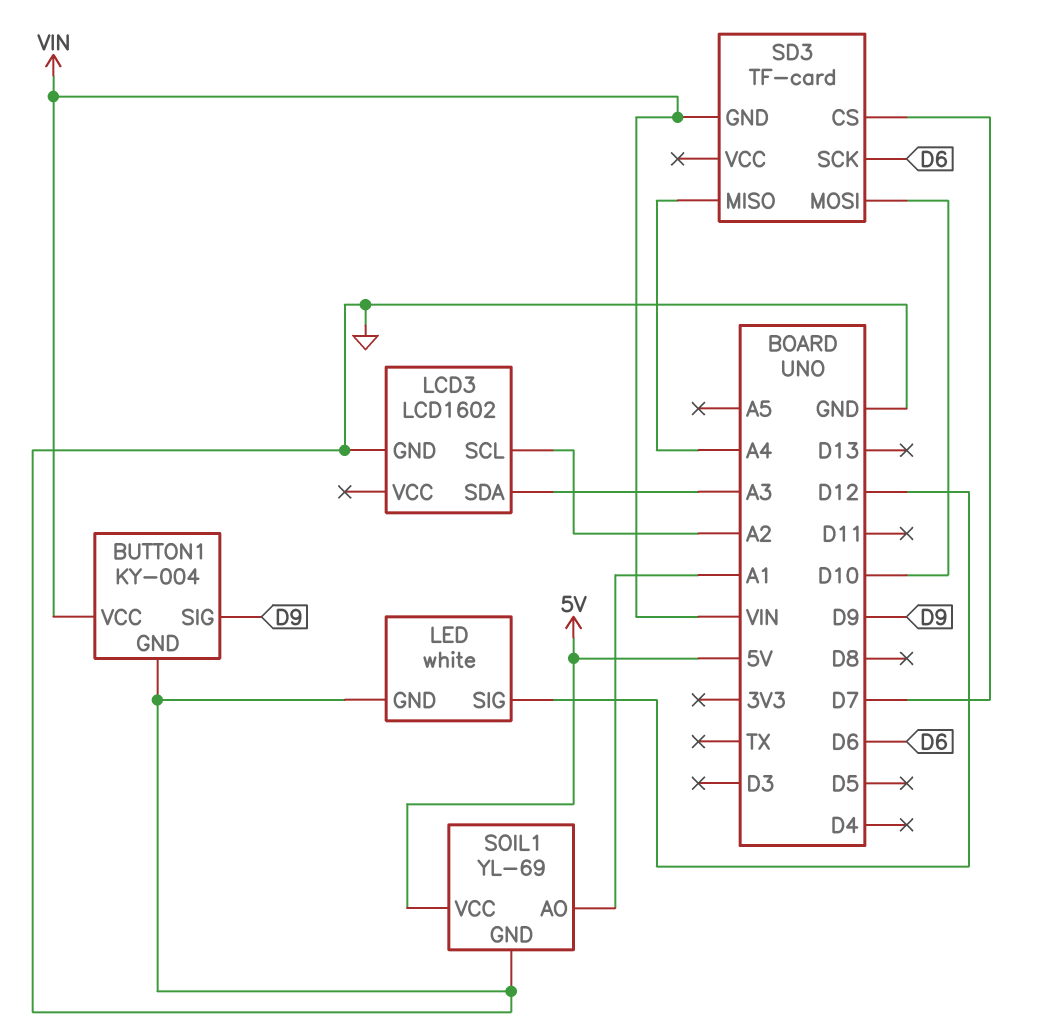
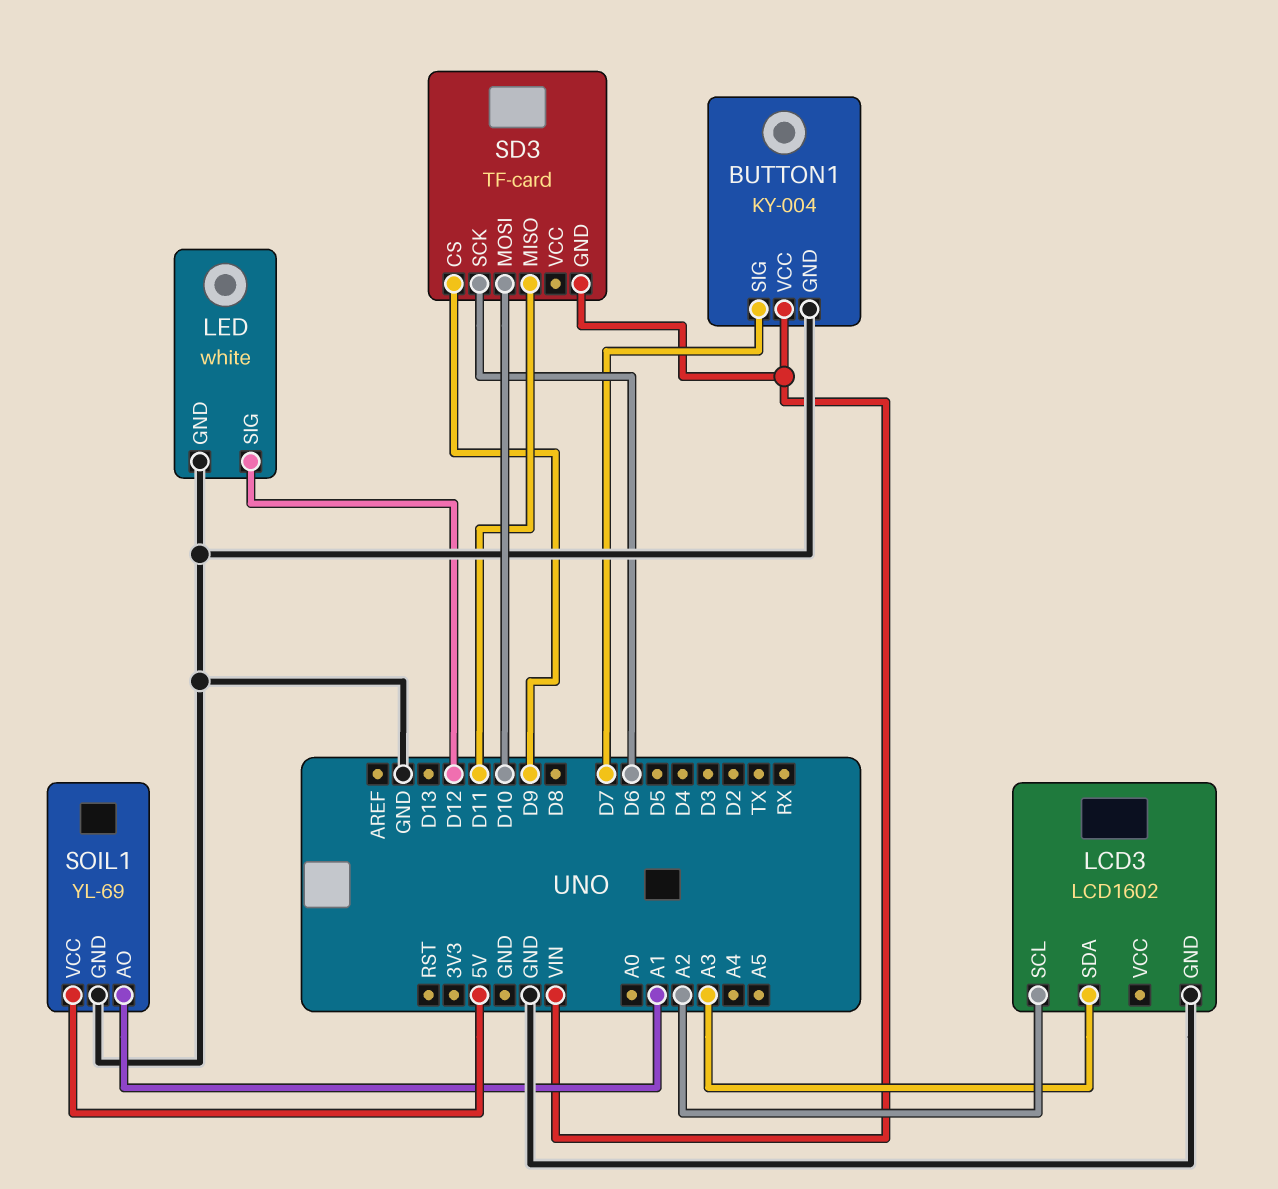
BUTTON1 pin SIG: D9 -> D7
SD3 pin CS: D7 -> D9
SD3 pin MISO: A4 -> D11

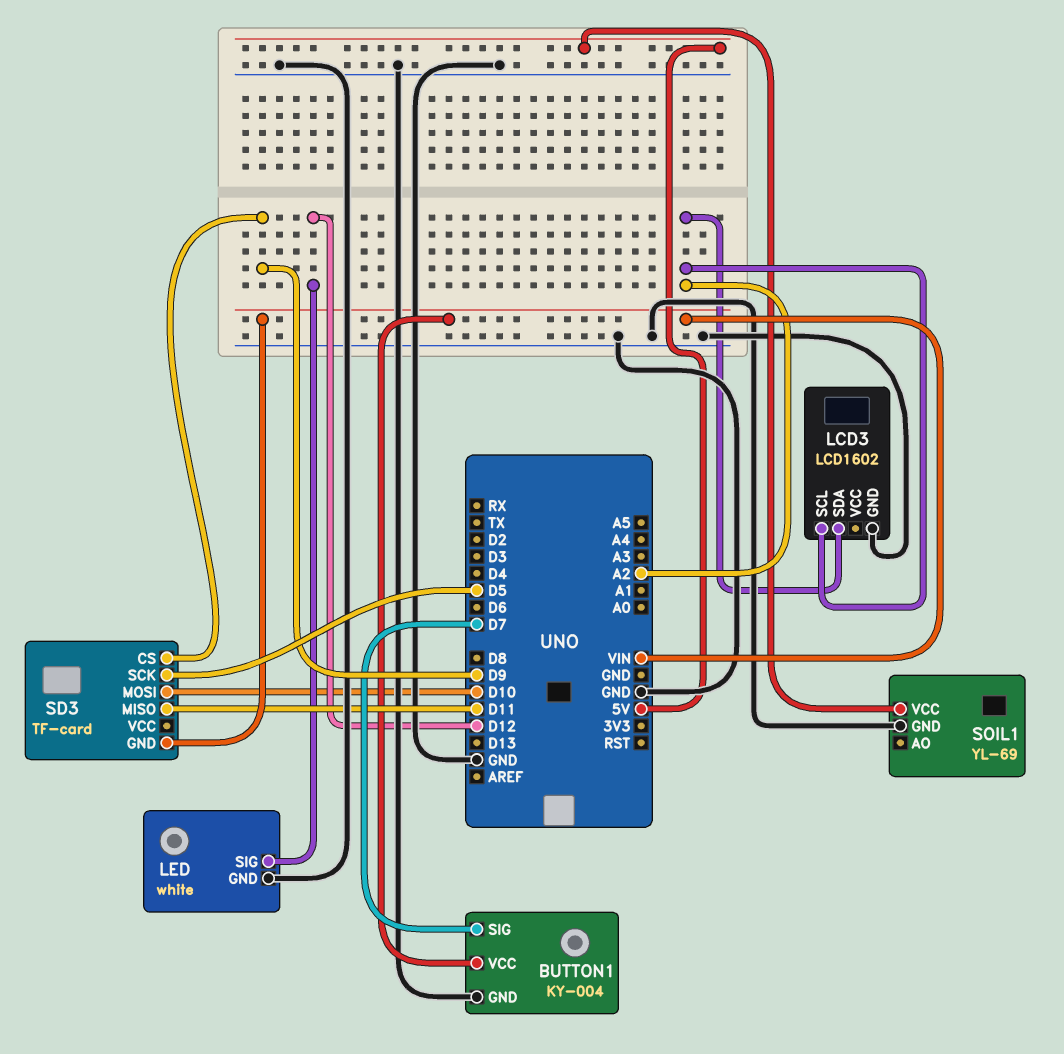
LCD3 pin SDA: A3 -> A2
SD3 pin SCK: D6 -> D5
SOIL1 pin AO: A1 -> none

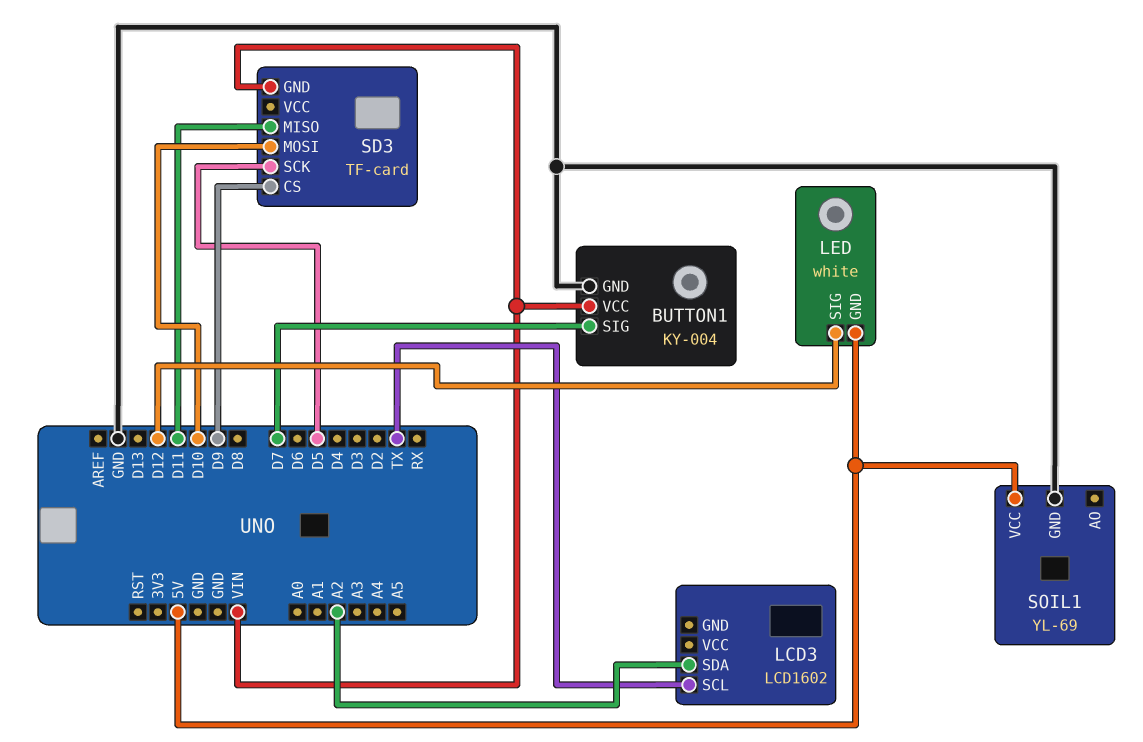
LCD3 pin GND: GND -> none
LCD3 pin SCL: A2 -> TX
LED pin GND: GND -> 5V

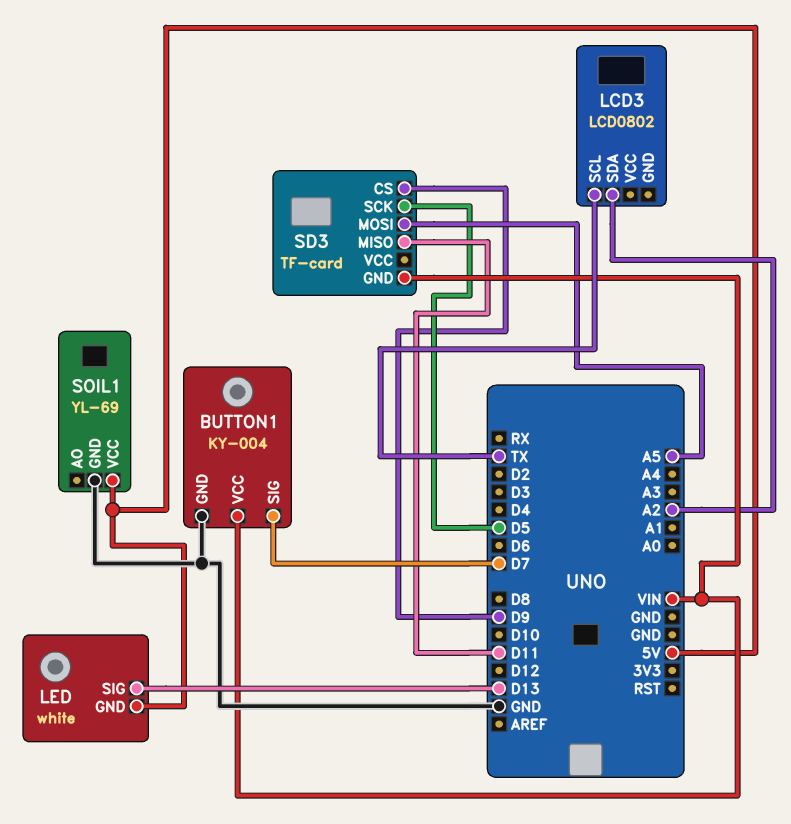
LCD3: LCD1602 -> LCD0802
LED pin SIG: D12 -> D13
SD3 pin MOSI: D10 -> A5

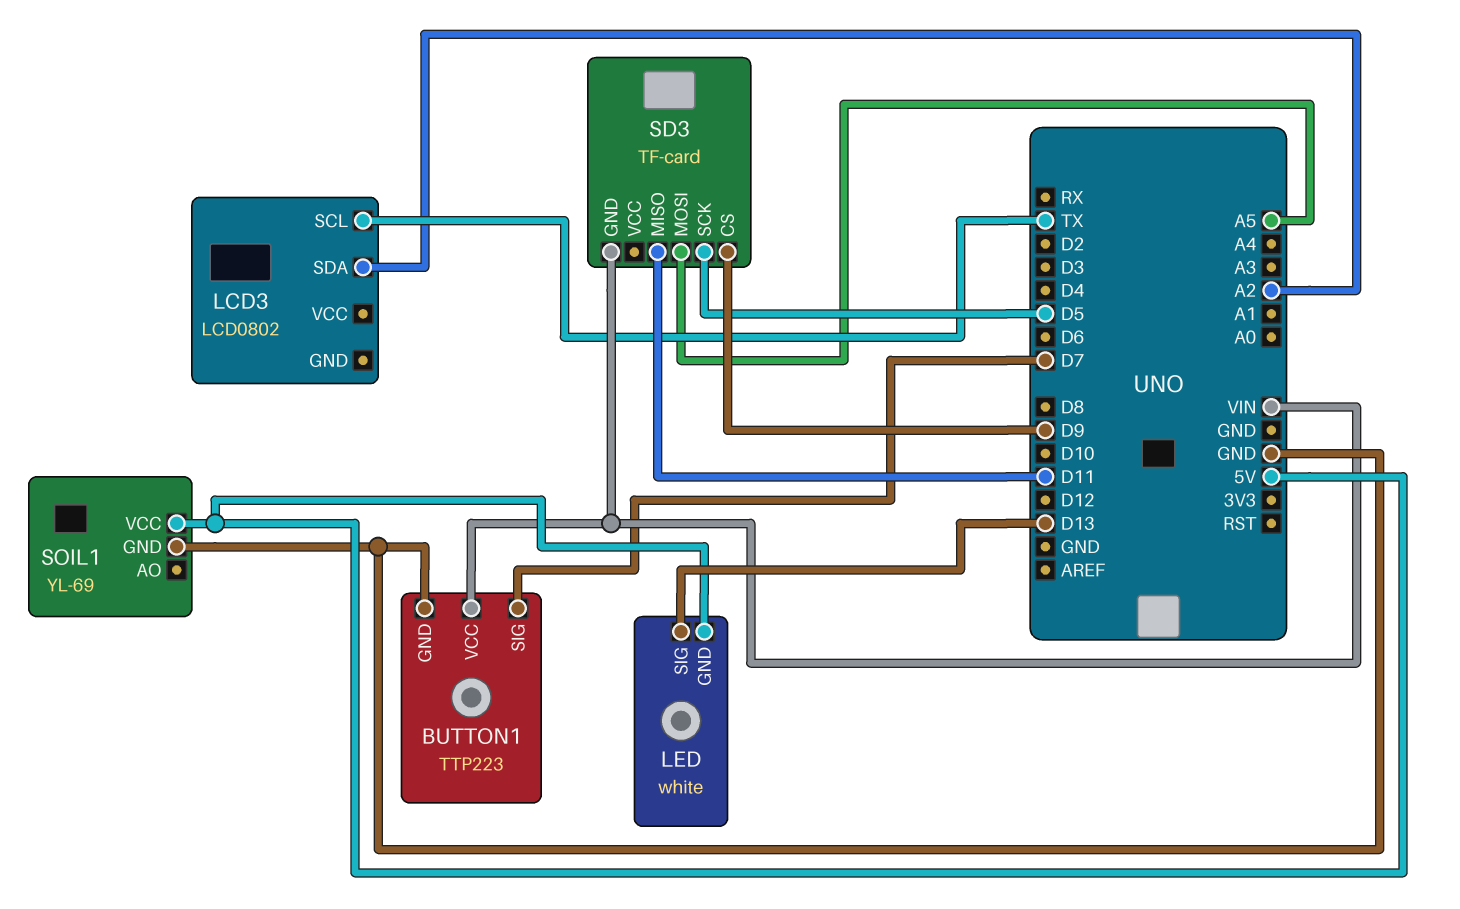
BUTTON1: KY-004 -> TTP223

